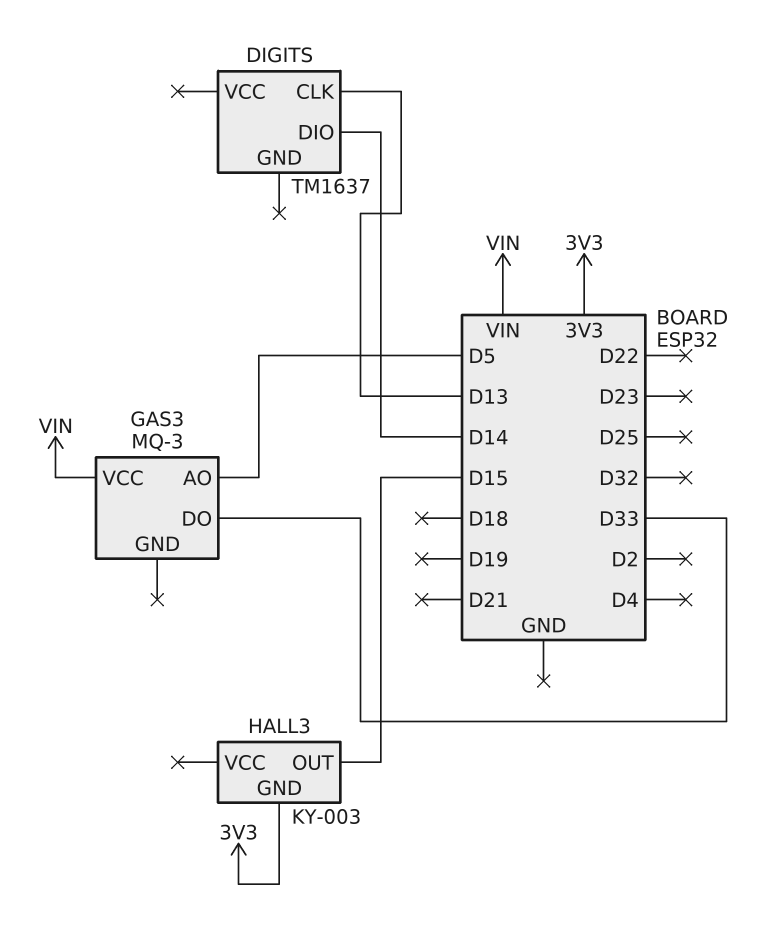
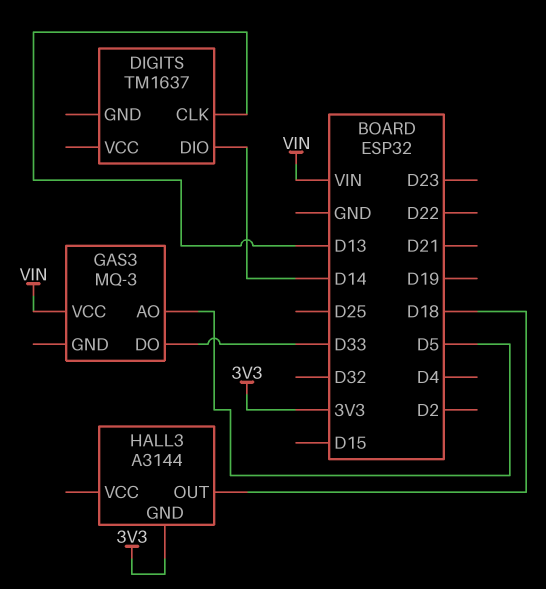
HALL3: KY-003 -> A3144
HALL3 pin OUT: D15 -> D18

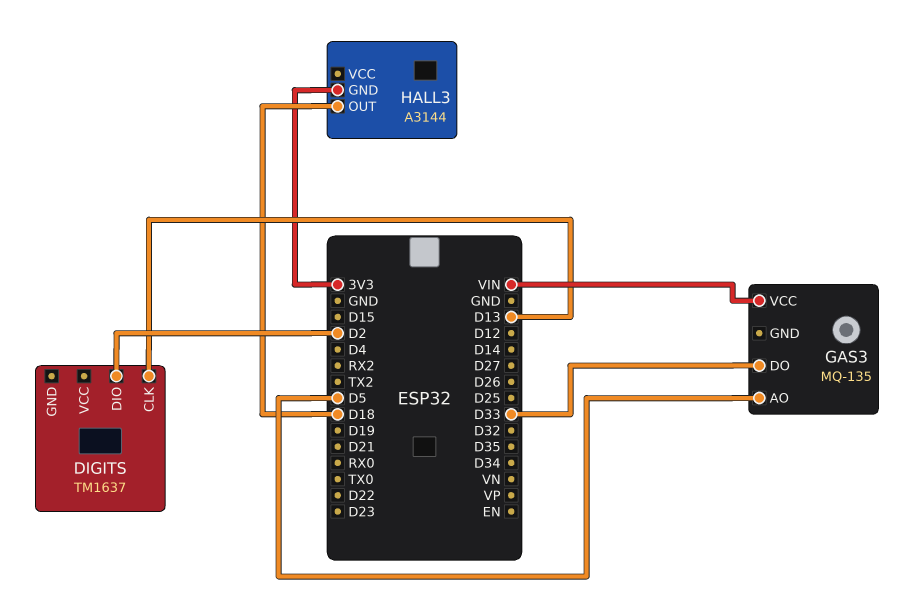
DIGITS pin DIO: D14 -> D2
GAS3: MQ-3 -> MQ-135

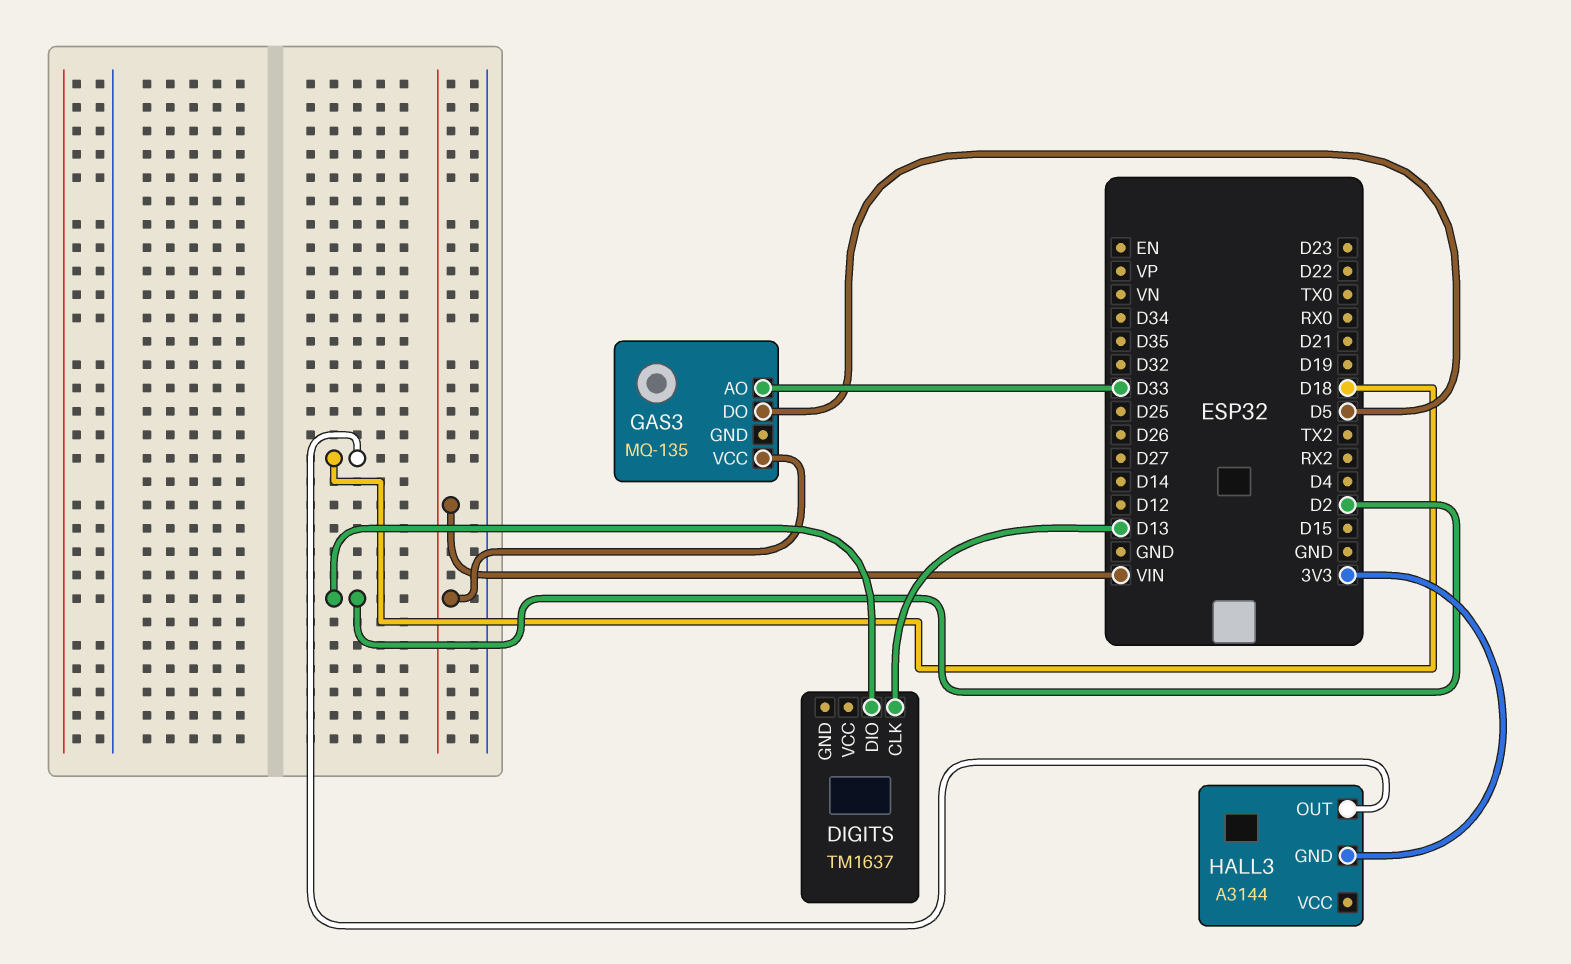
GAS3 pin AO: D5 -> D33
GAS3 pin DO: D33 -> D5

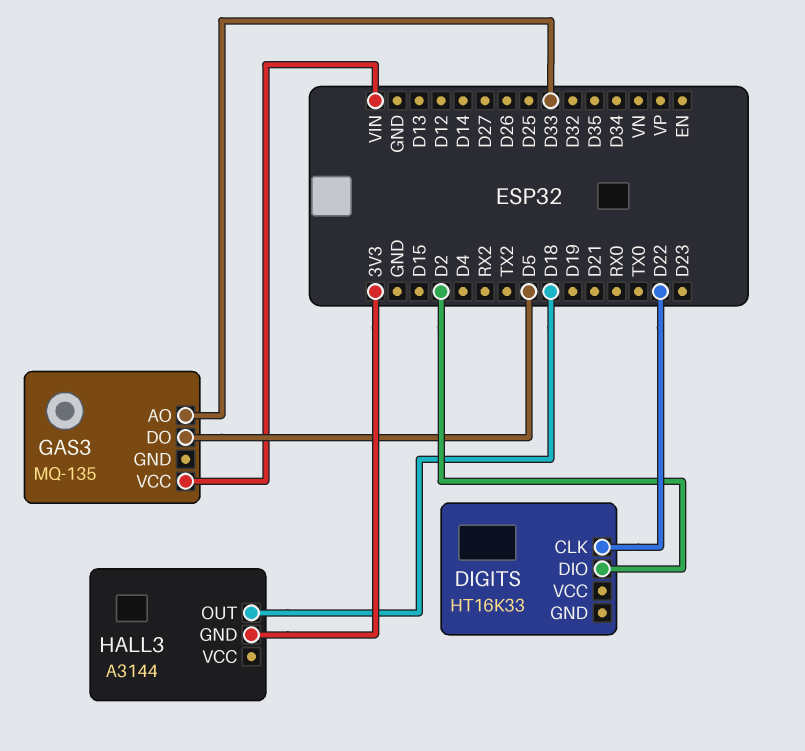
DIGITS: TM1637 -> HT16K33
DIGITS pin CLK: D13 -> D22

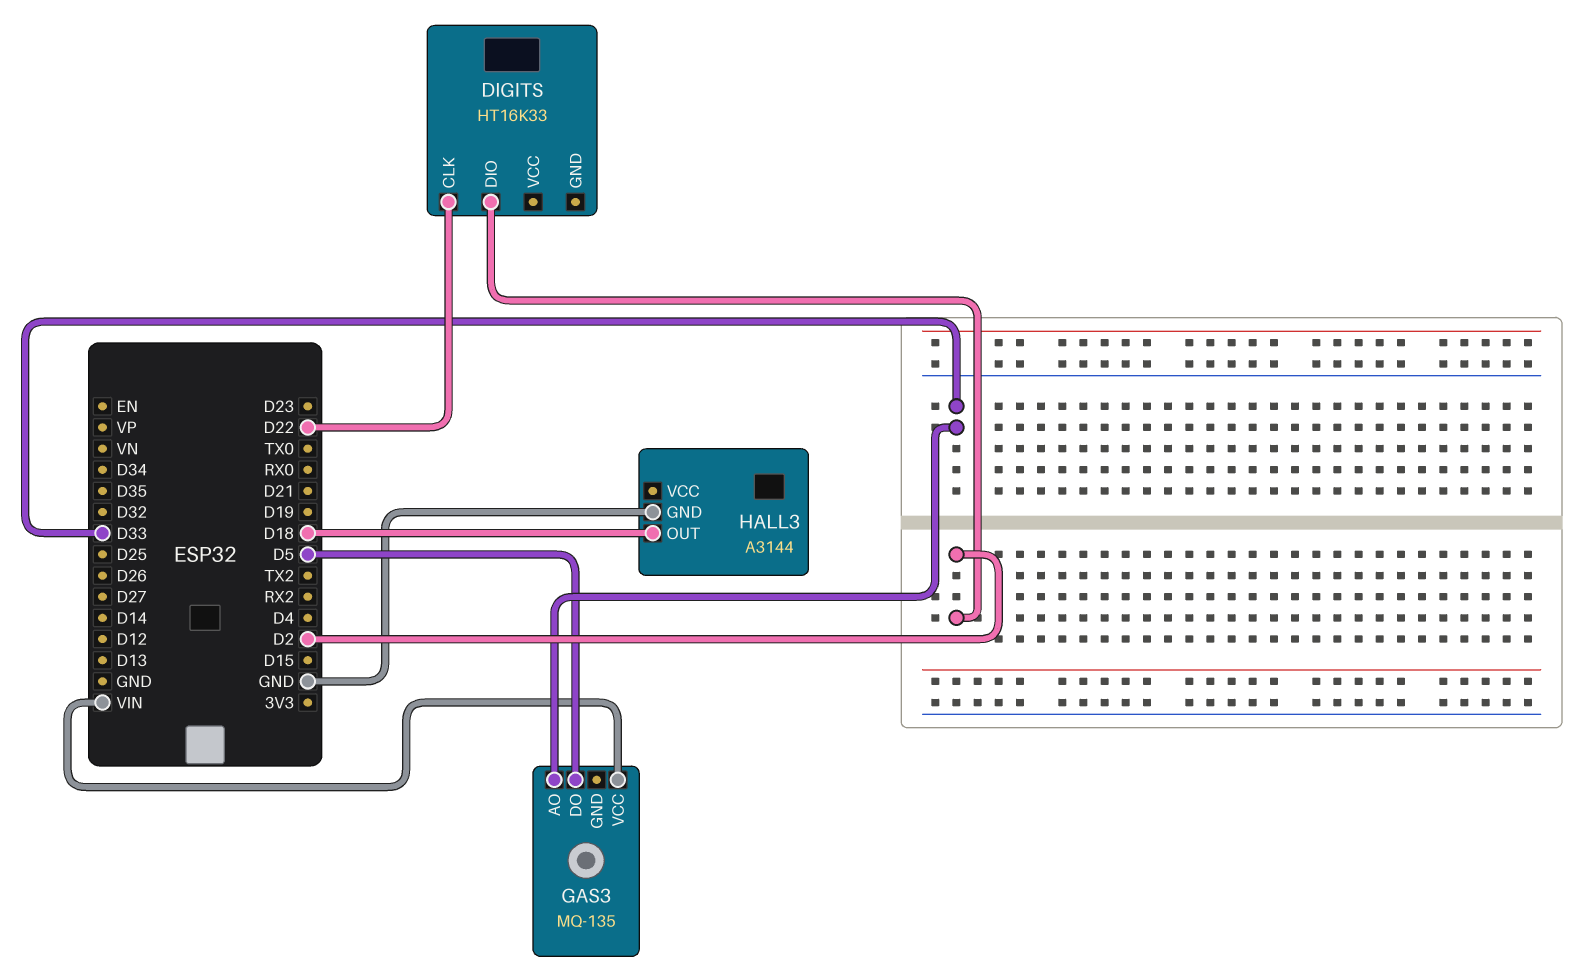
HALL3 pin GND: 3V3 -> GND

